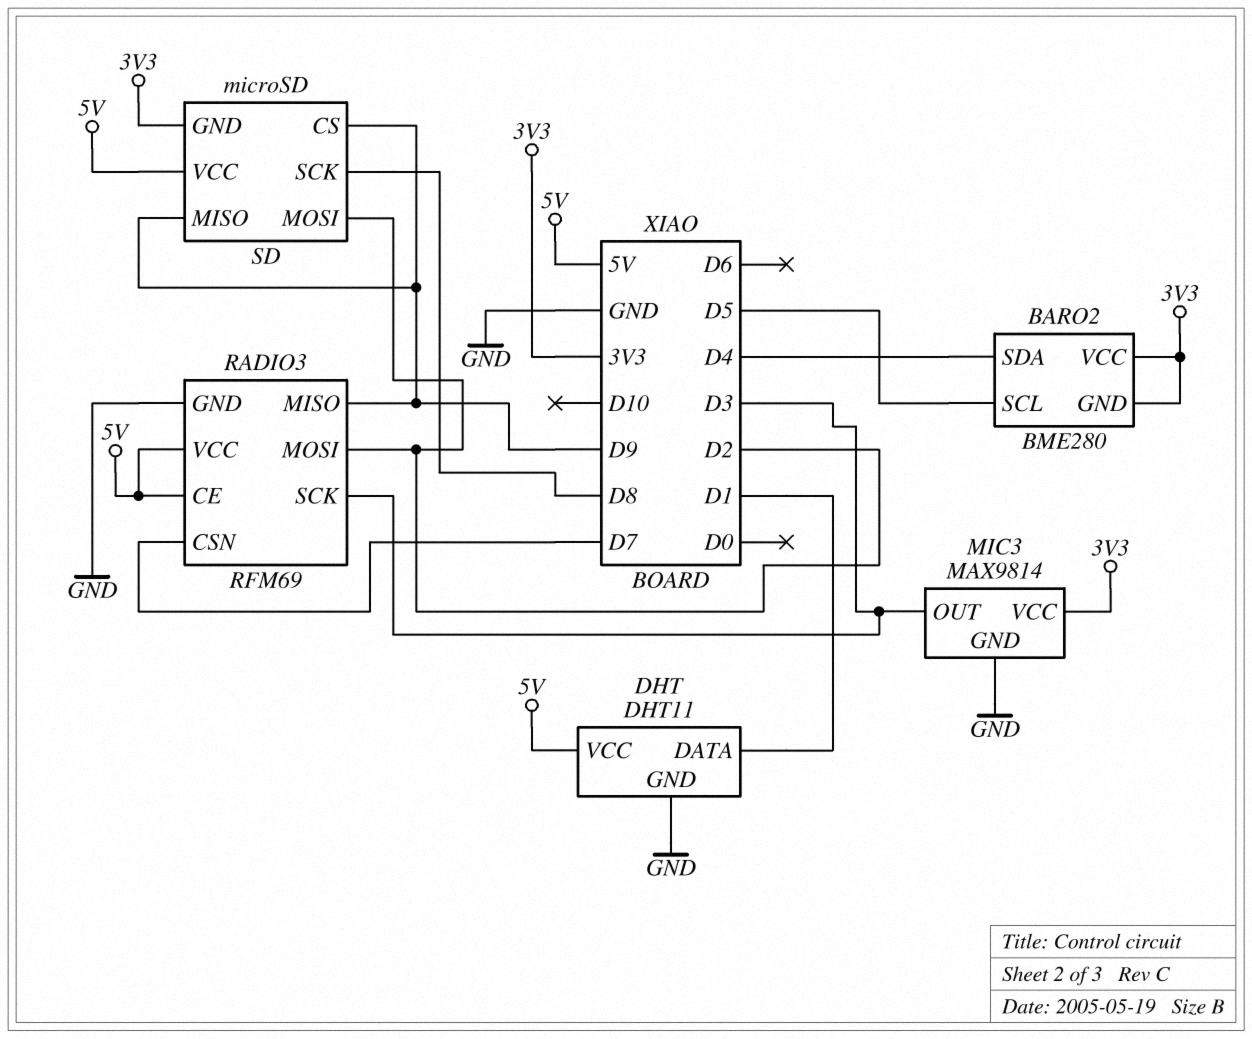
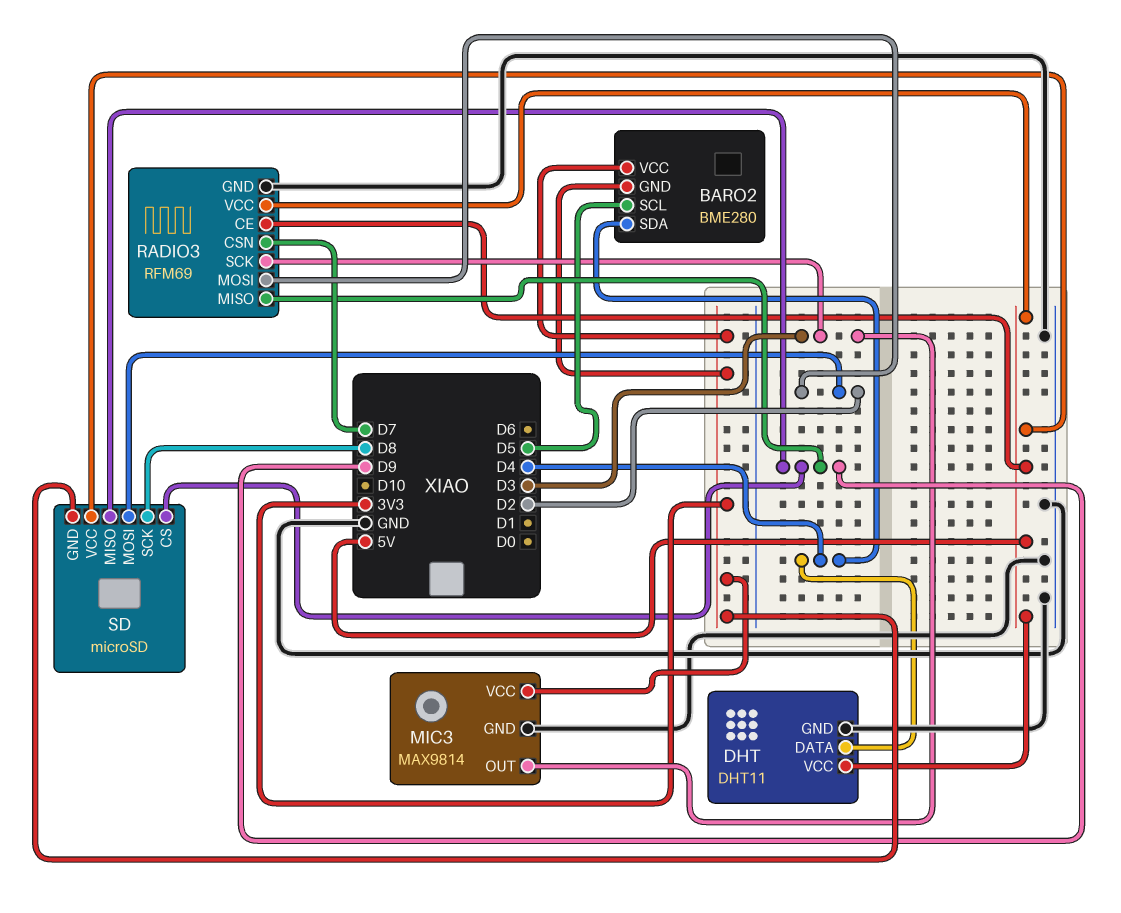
DHT pin DATA: D1 -> D4

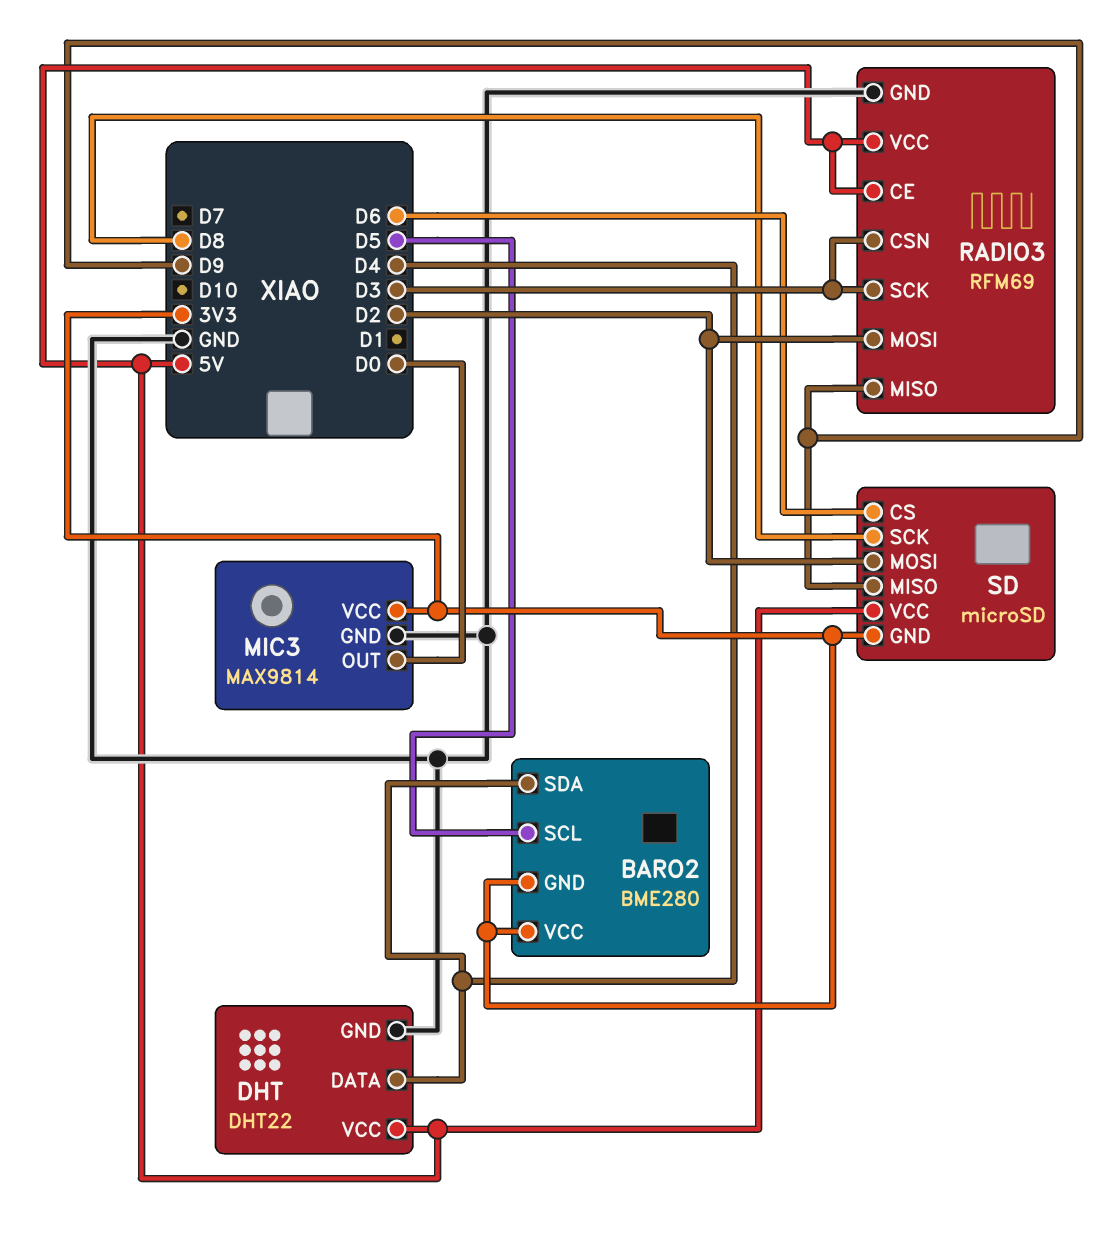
DHT: DHT11 -> DHT22
MIC3 pin OUT: D3 -> D0
RADIO3 pin CSN: D7 -> D3
SD pin CS: D9 -> D6

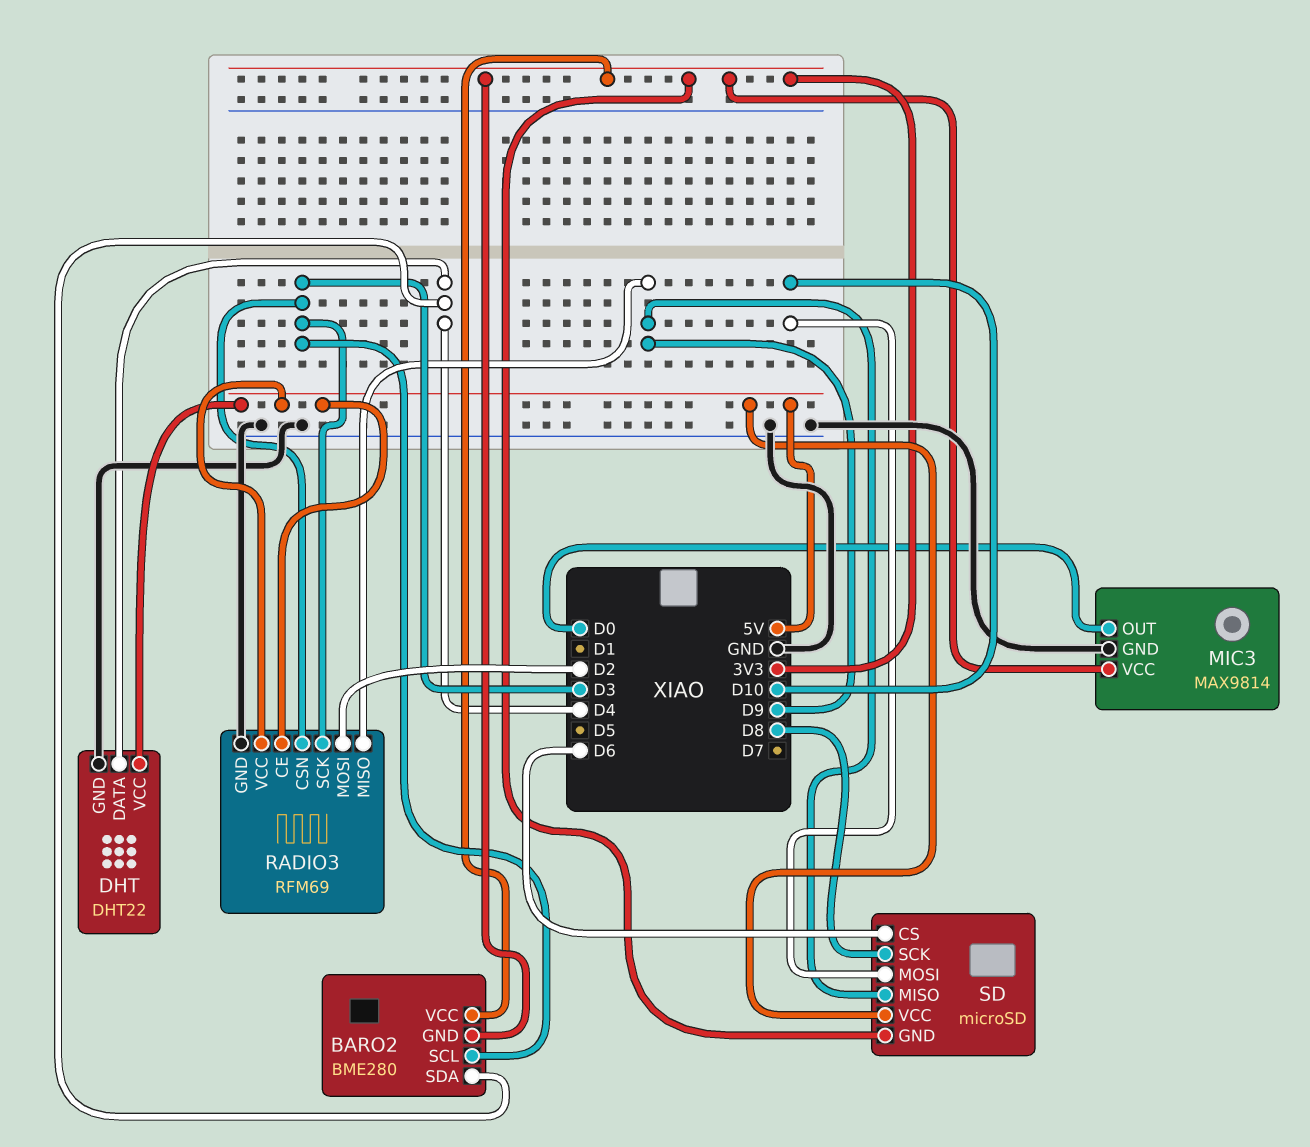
BARO2 pin SCL: D5 -> D3
SD pin MOSI: D2 -> D10

